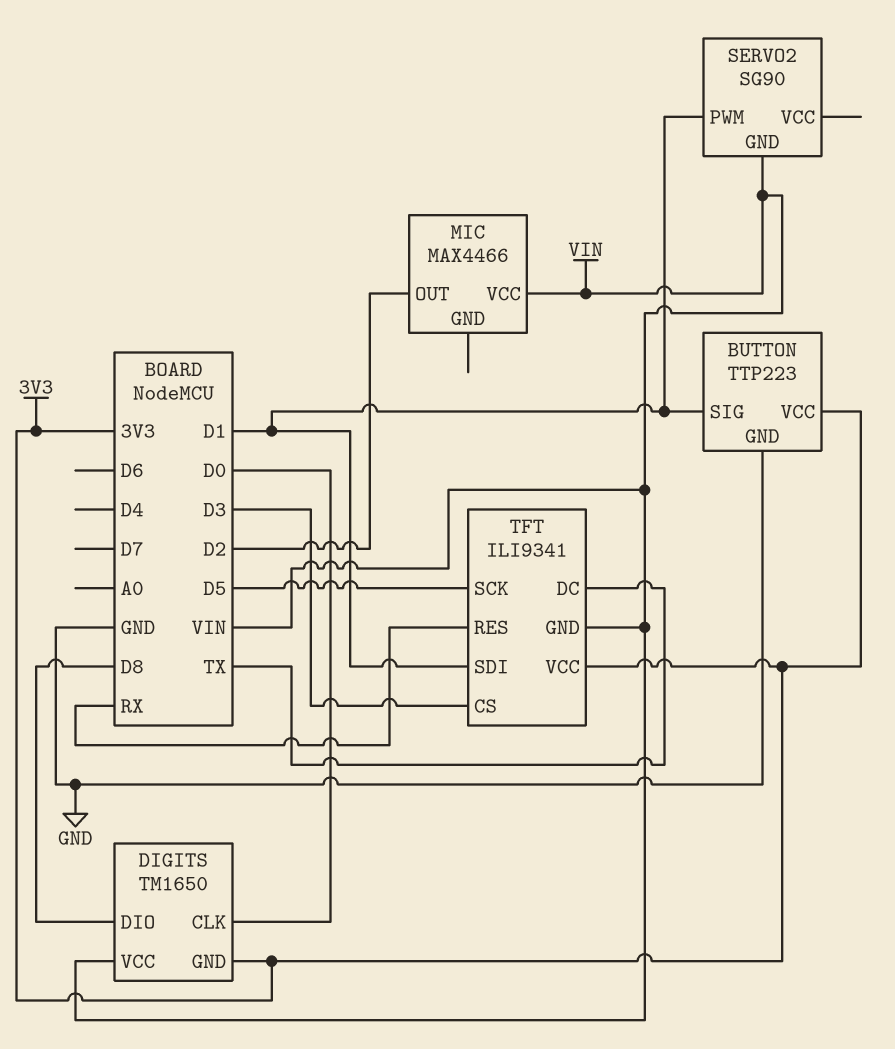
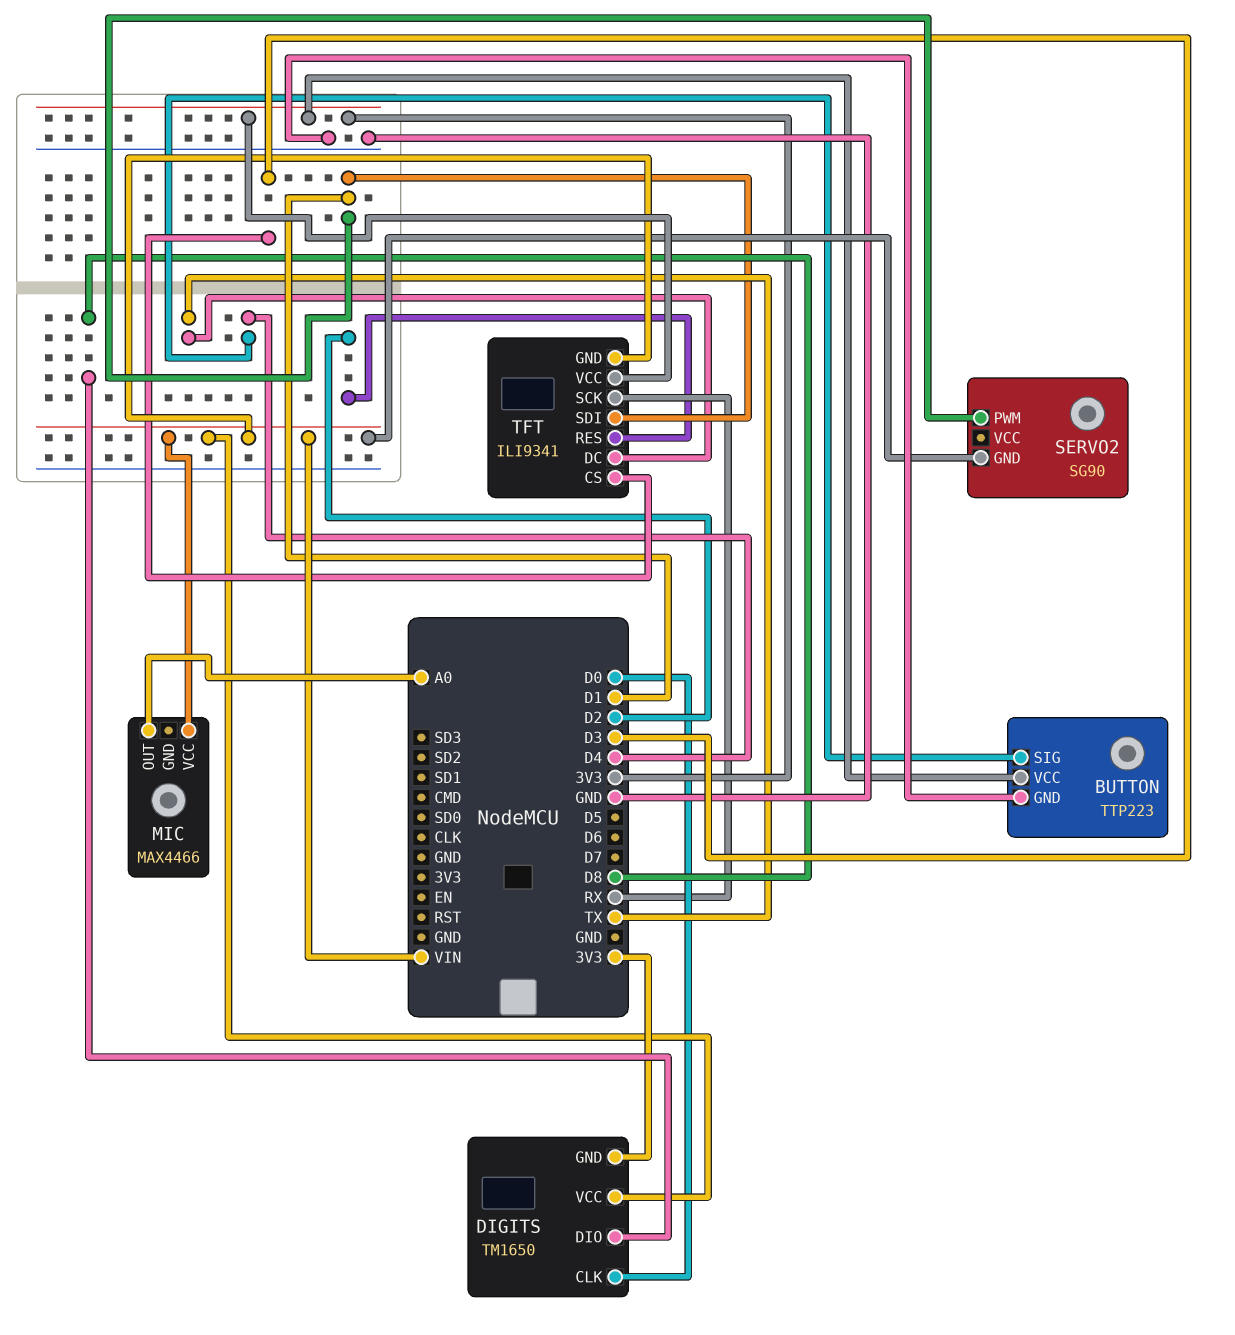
BUTTON pin SIG: D1 -> D4
MIC pin OUT: D2 -> A0
TFT pin RES: RX -> D2
TFT pin SCK: D5 -> RX

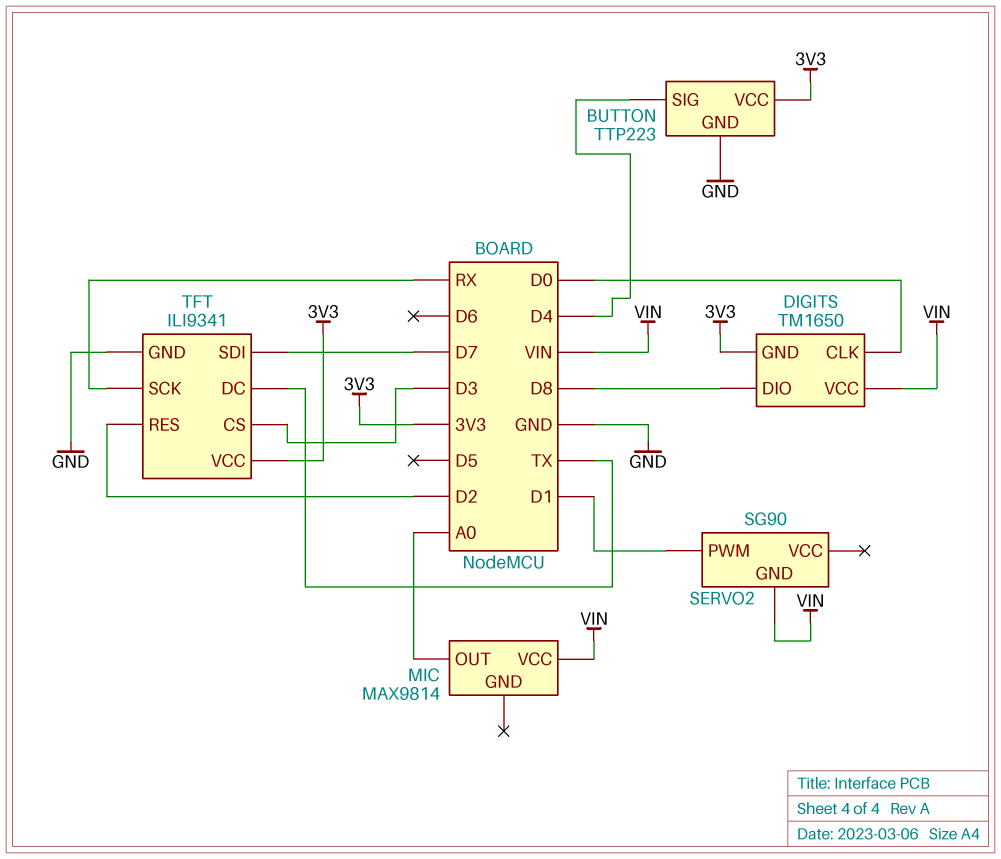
MIC: MAX4466 -> MAX9814
TFT pin GND: VIN -> GND
TFT pin SDI: D1 -> D7

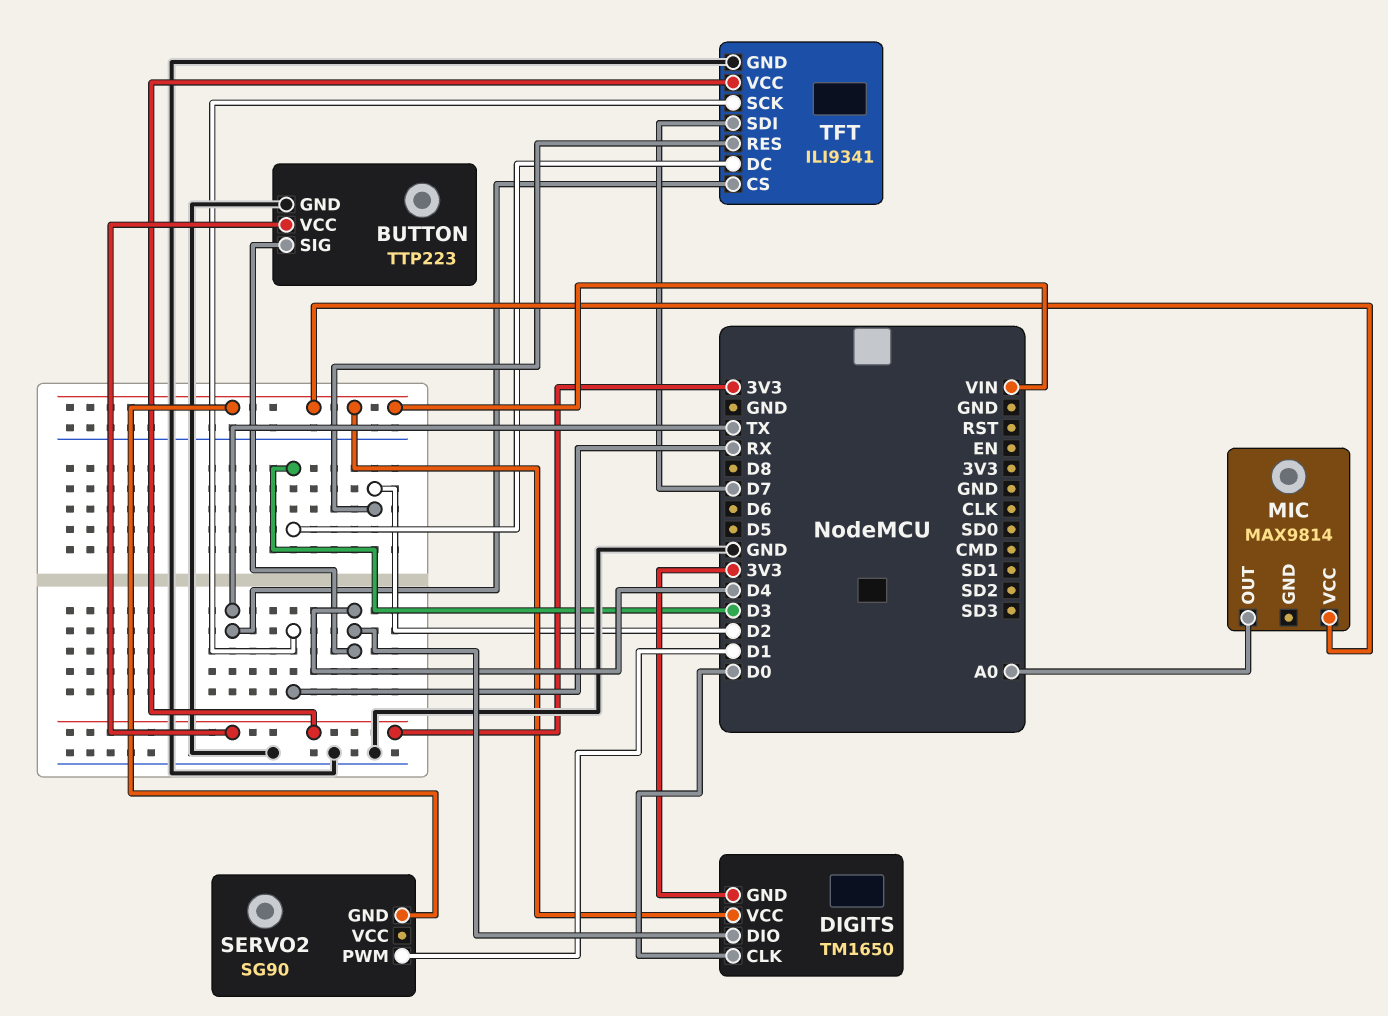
DIGITS pin DIO: D8 -> D4
TFT pin CS: D3 -> TX
TFT pin DC: TX -> D3

